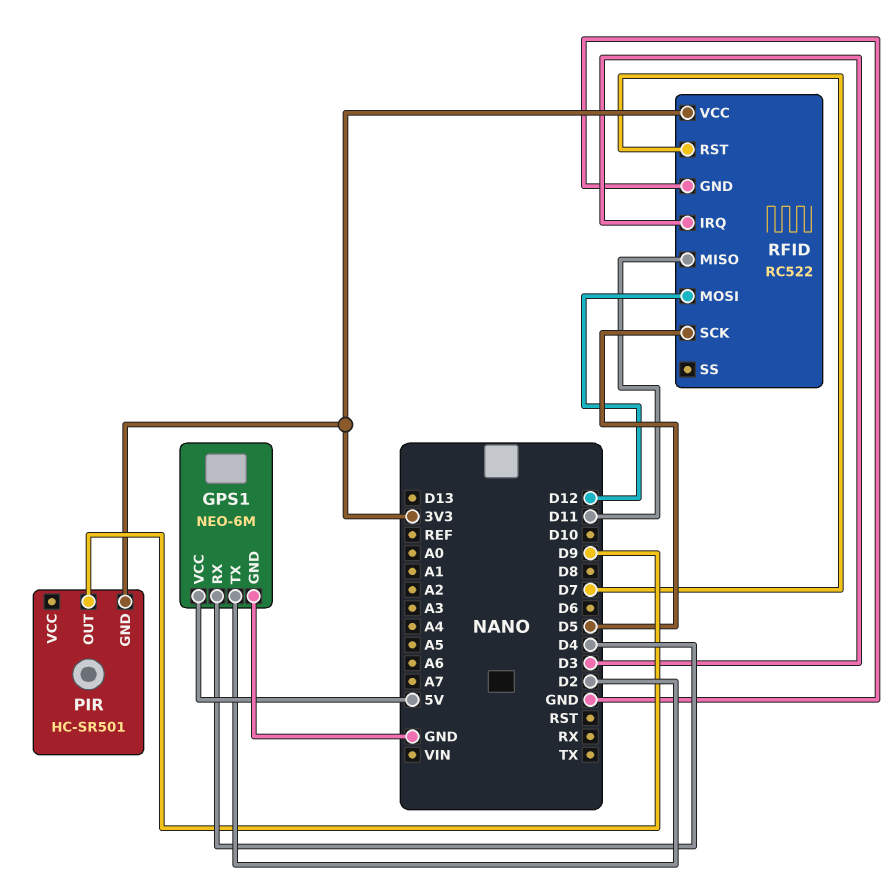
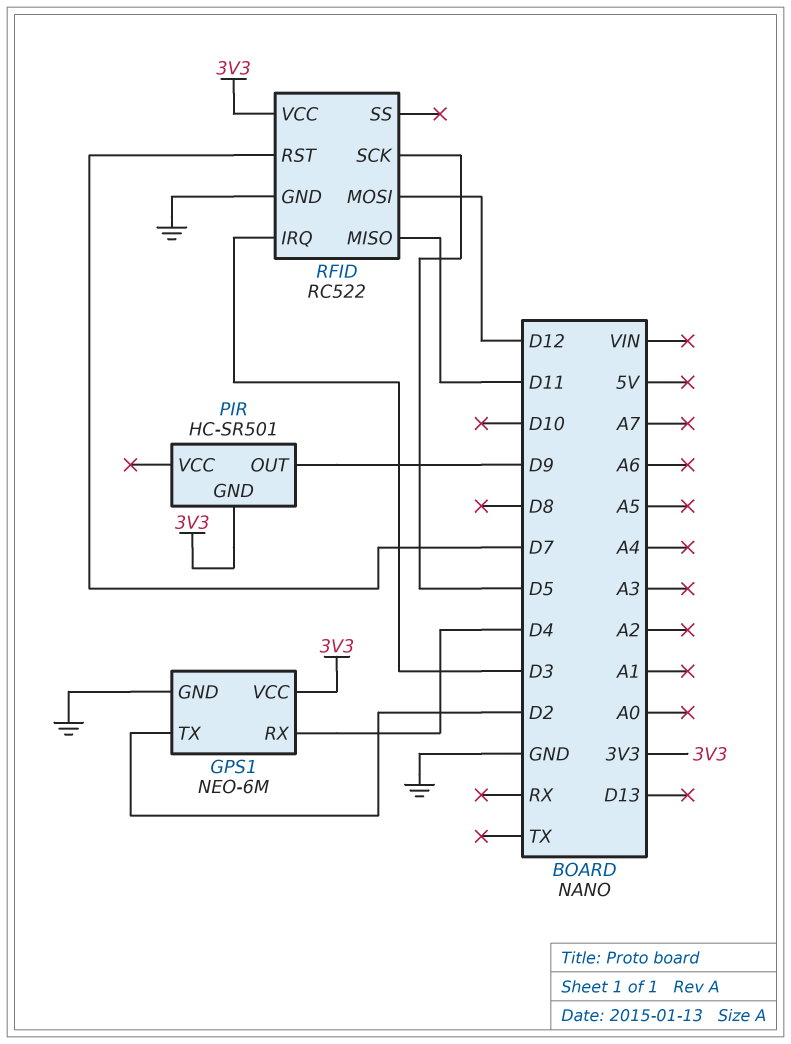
GPS1 pin VCC: 5V -> 3V3

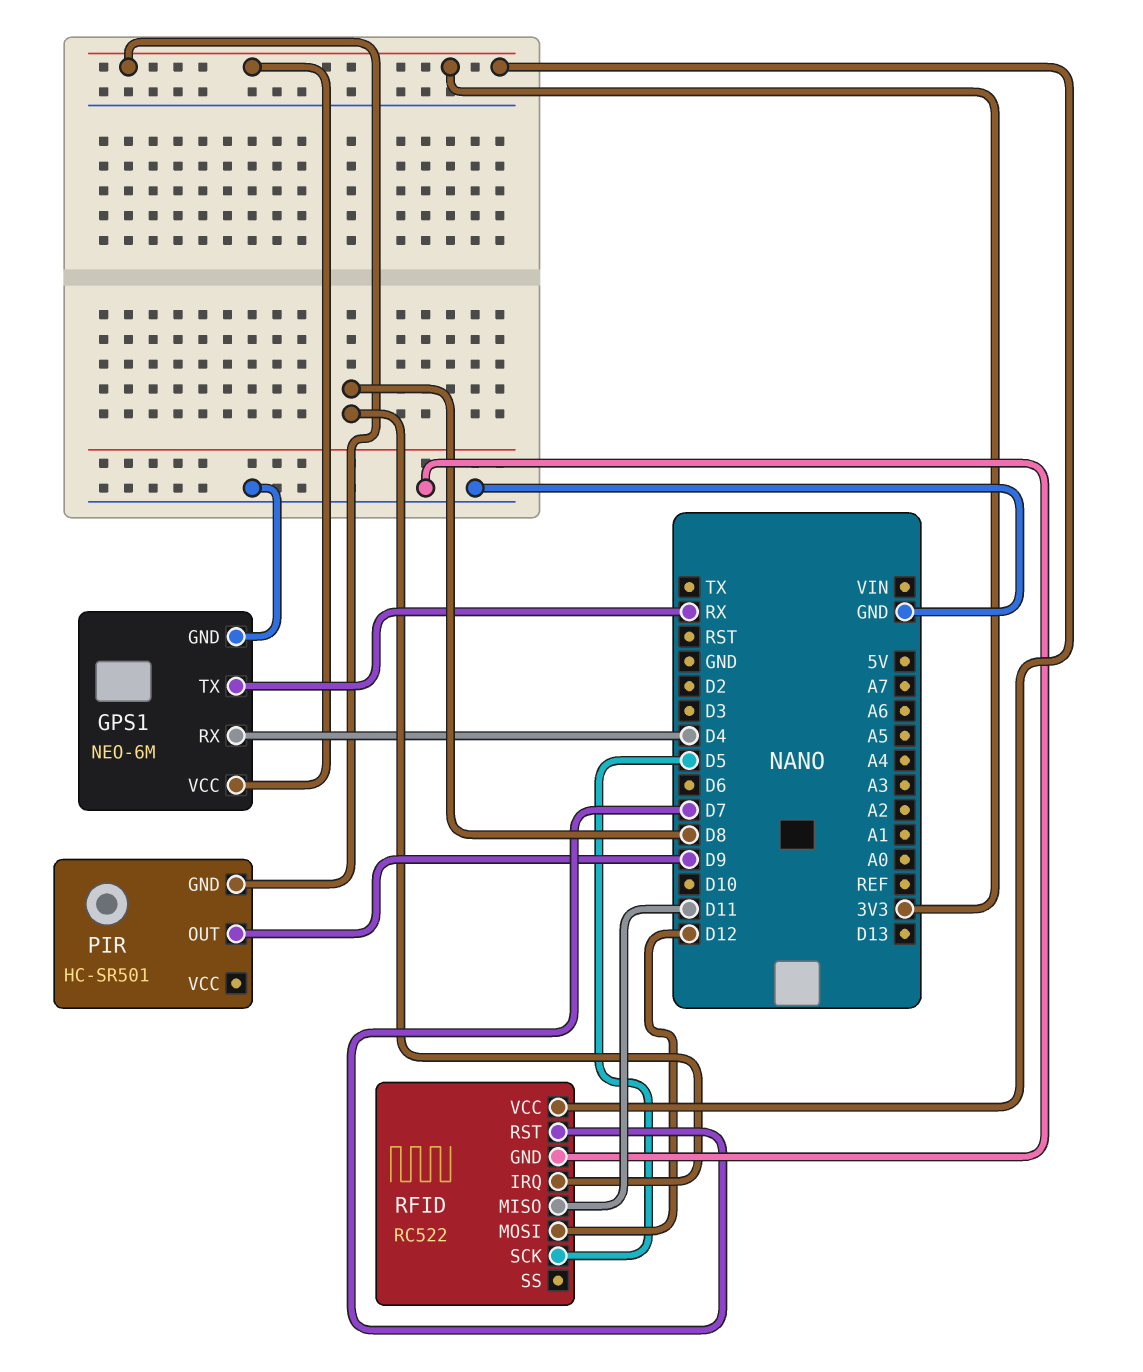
GPS1 pin TX: D2 -> RX
RFID pin IRQ: D3 -> D8

